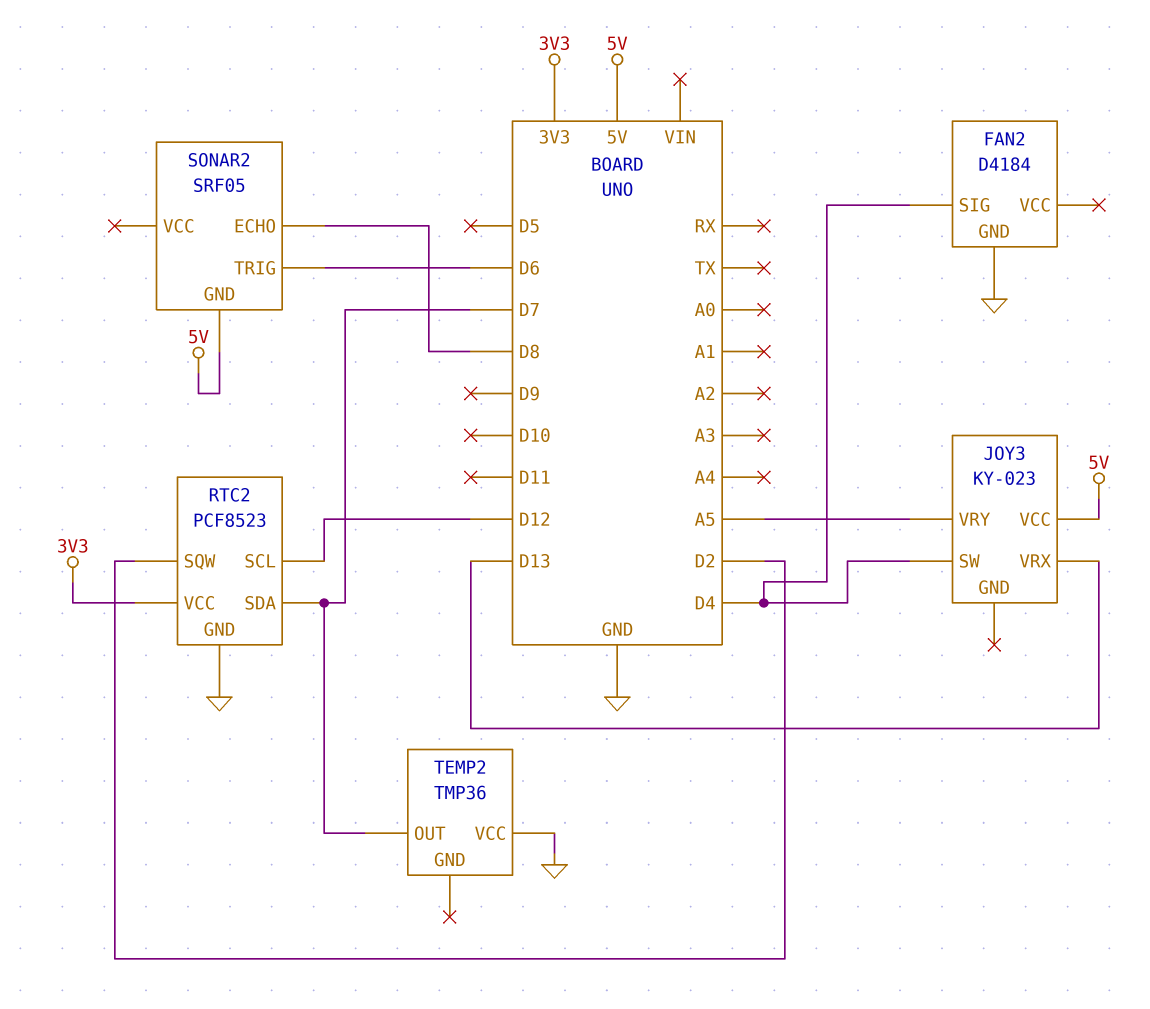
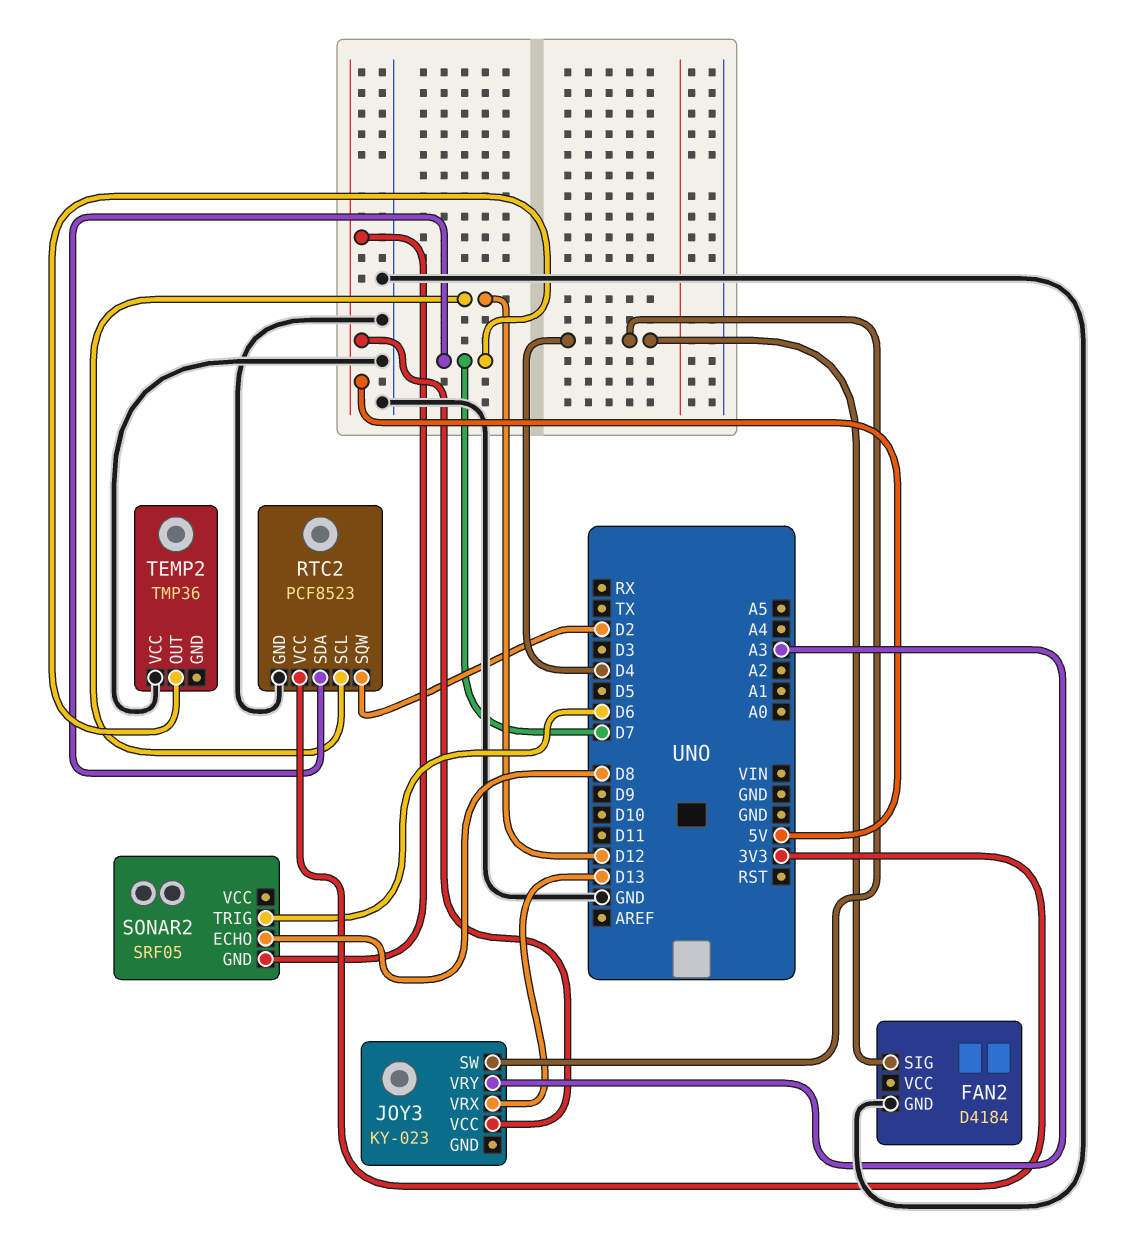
JOY3 pin VRY: A5 -> A3

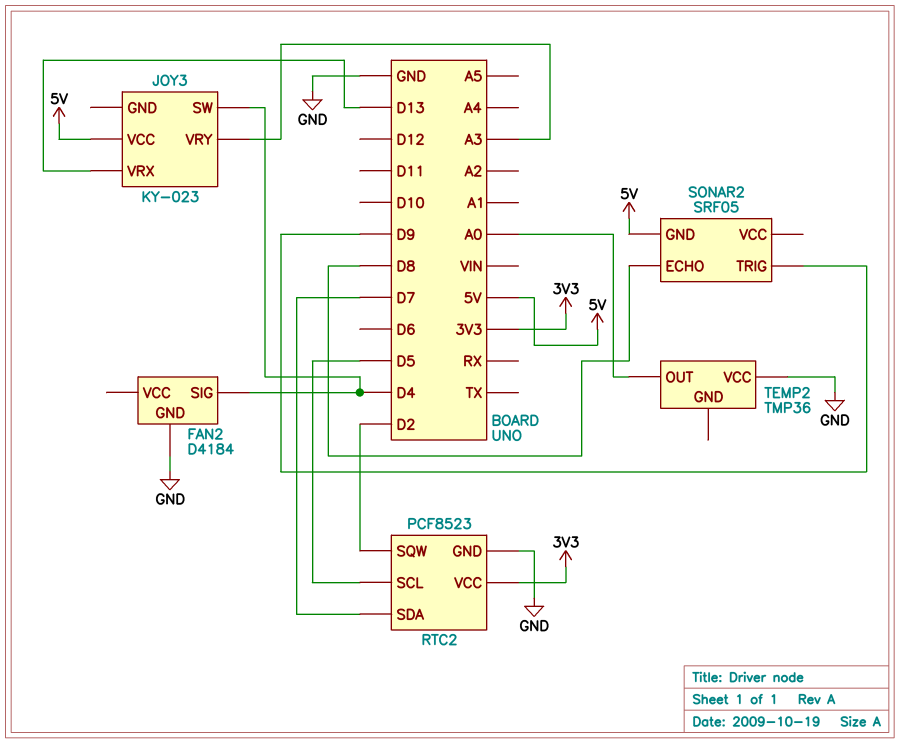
RTC2 pin SCL: D12 -> D5
SONAR2 pin TRIG: D6 -> D9
TEMP2 pin OUT: D7 -> A0

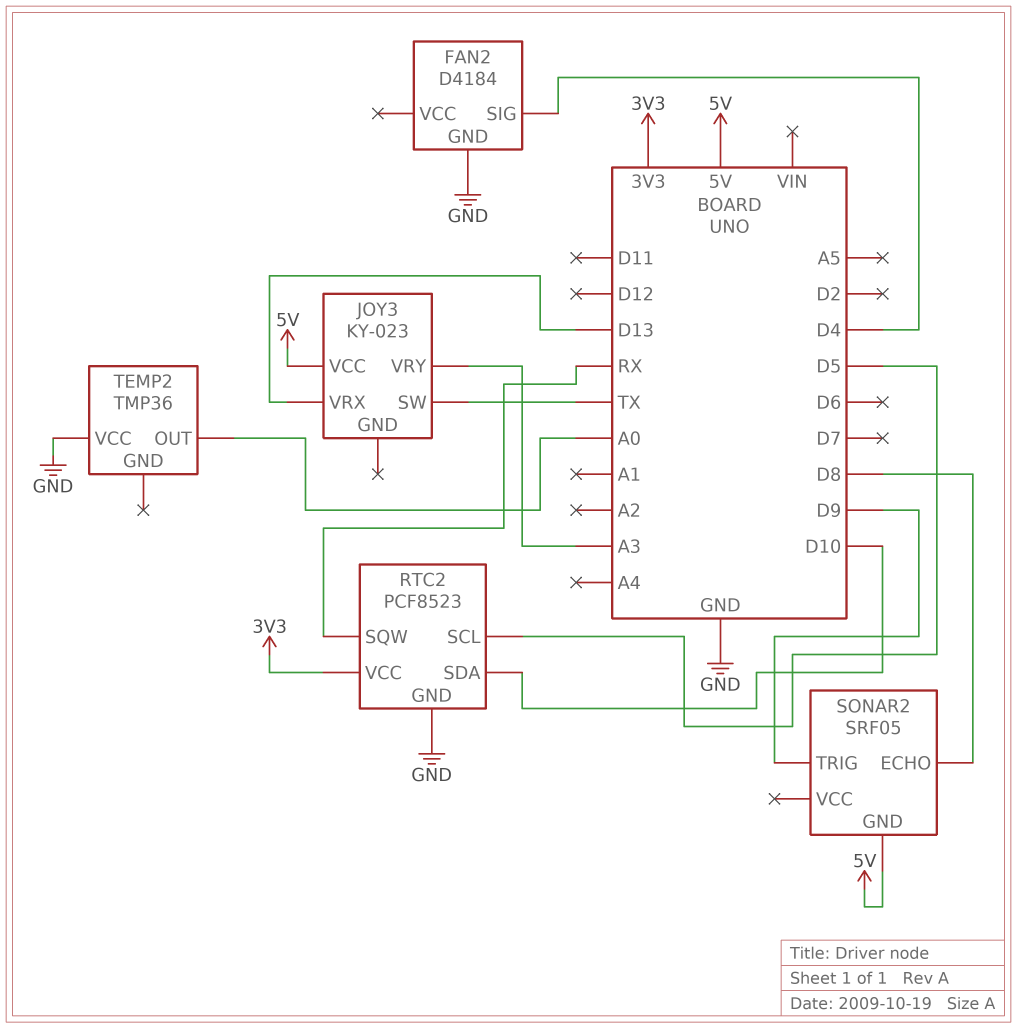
JOY3 pin SW: D4 -> TX
RTC2 pin SDA: D7 -> D10
RTC2 pin SQW: D2 -> RX

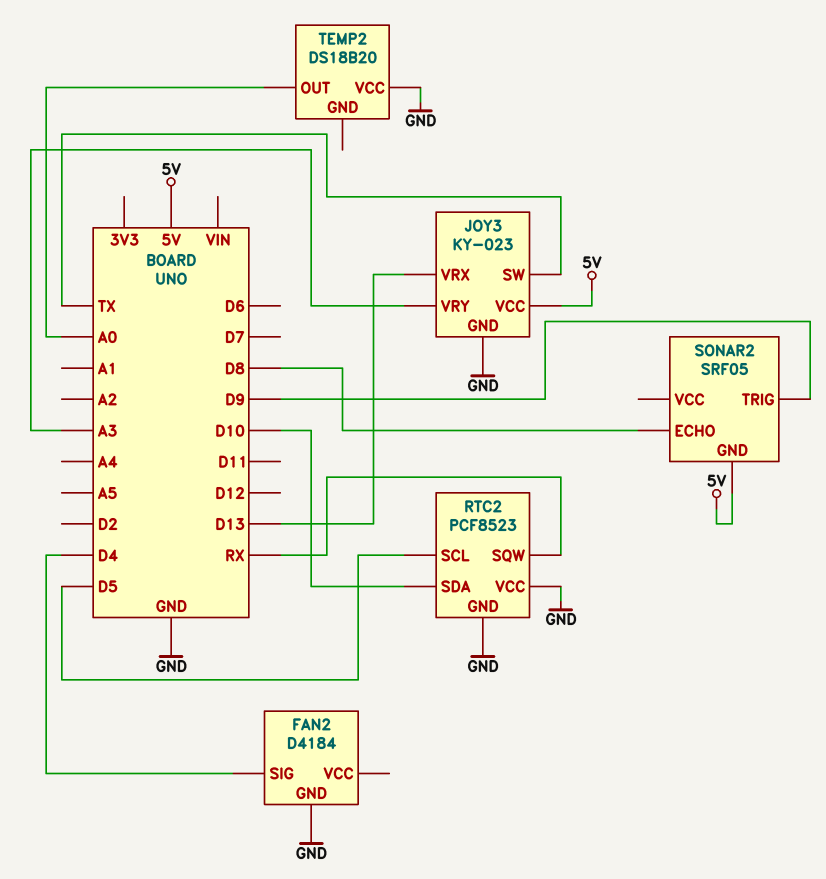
JOY3 pin GND: none -> GND
RTC2 pin VCC: 3V3 -> GND
TEMP2: TMP36 -> DS18B20

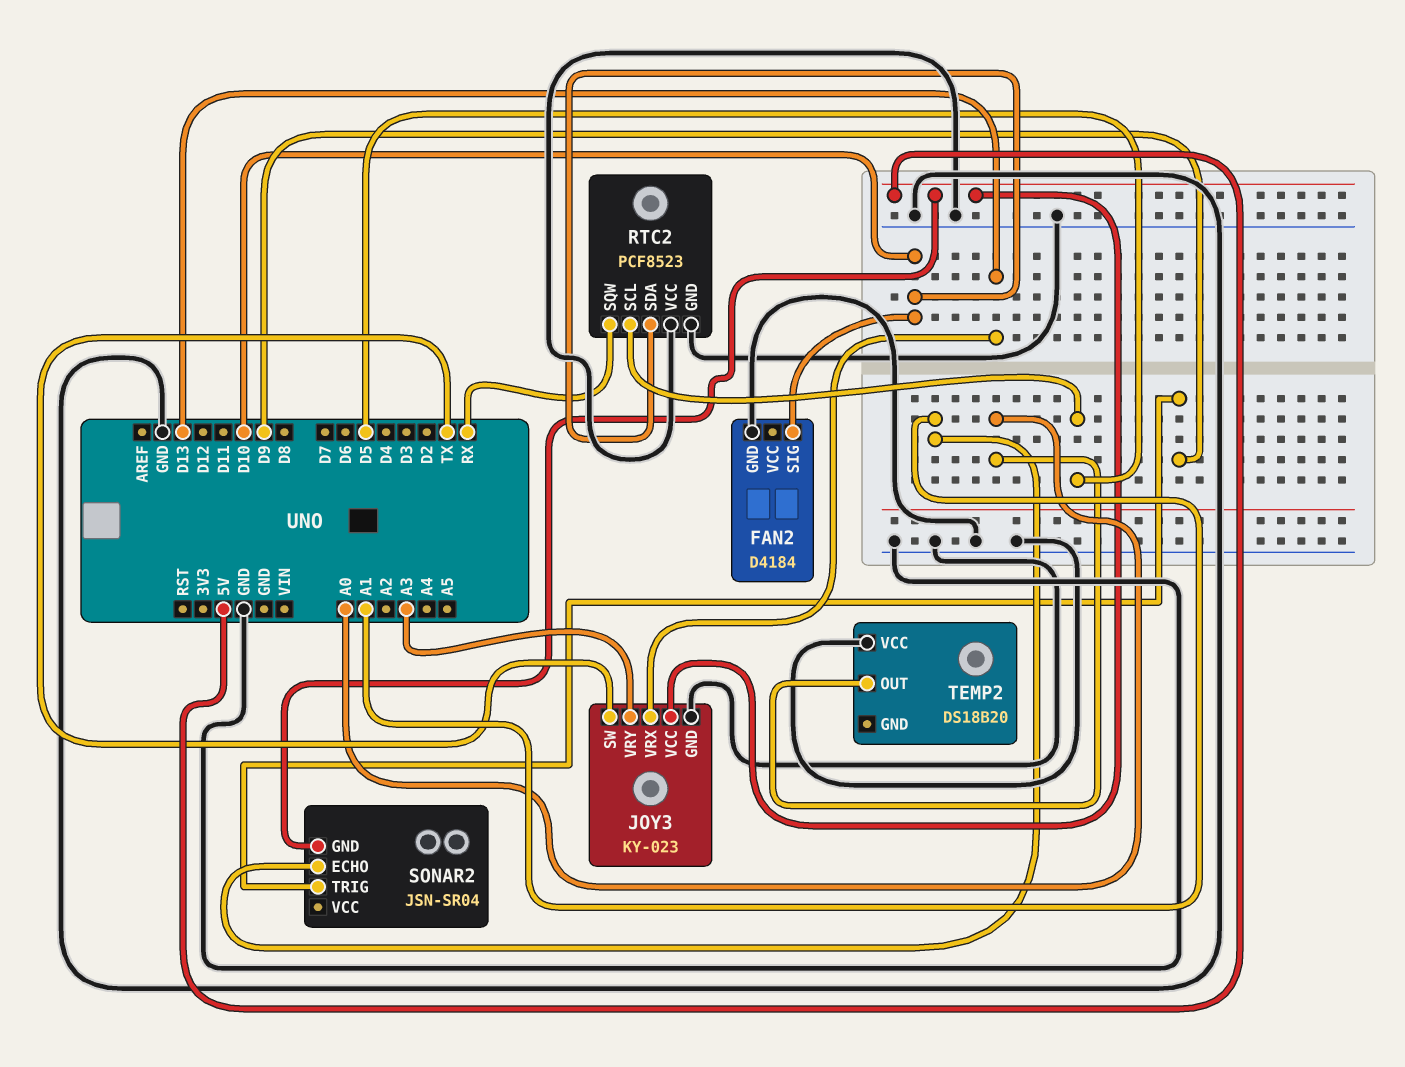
FAN2 pin SIG: D4 -> D10
SONAR2: SRF05 -> JSN-SR04
SONAR2 pin ECHO: D8 -> A1

